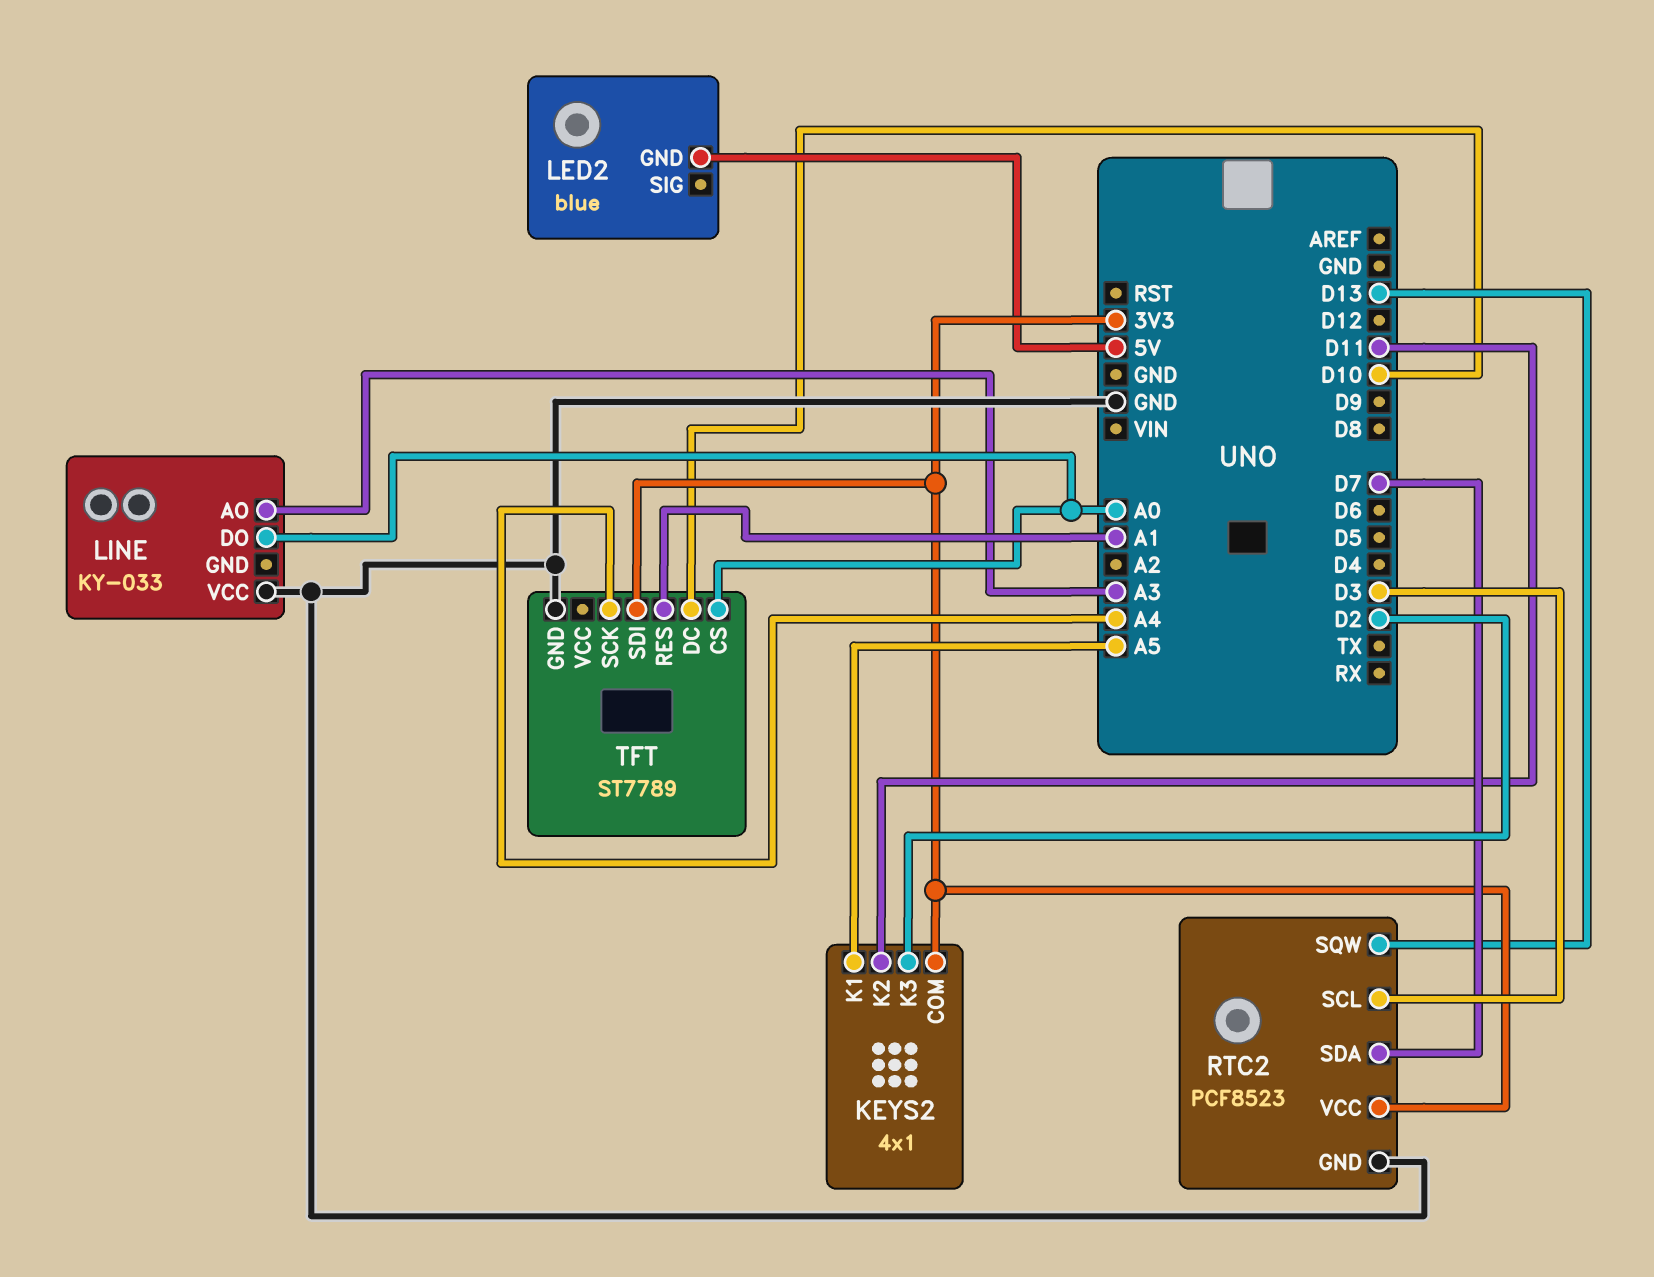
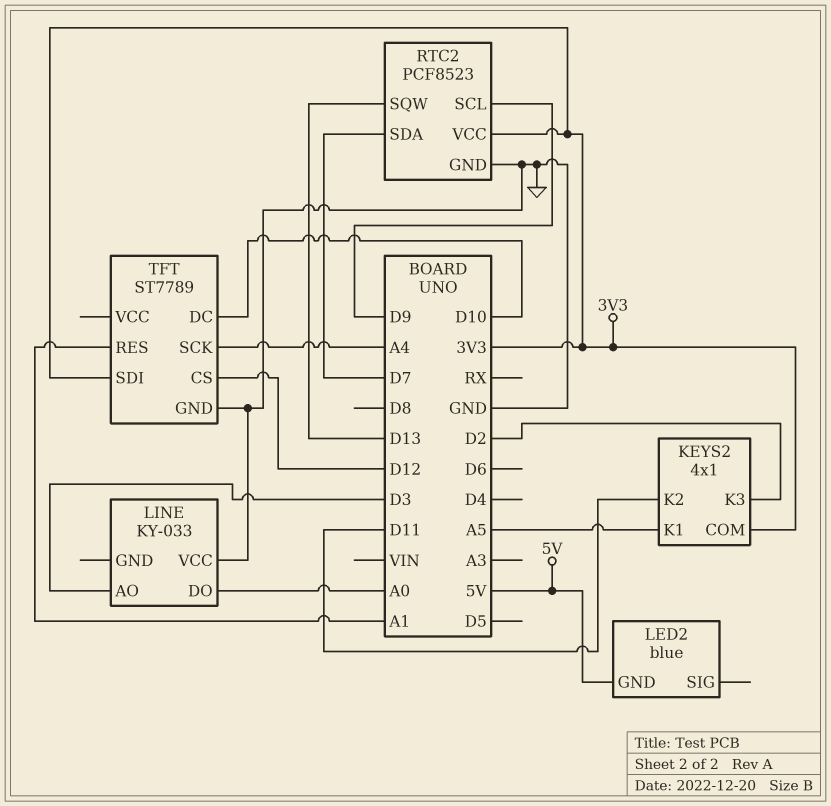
LINE pin AO: A3 -> D3
RTC2 pin SCL: D3 -> D9
TFT pin CS: A0 -> D12

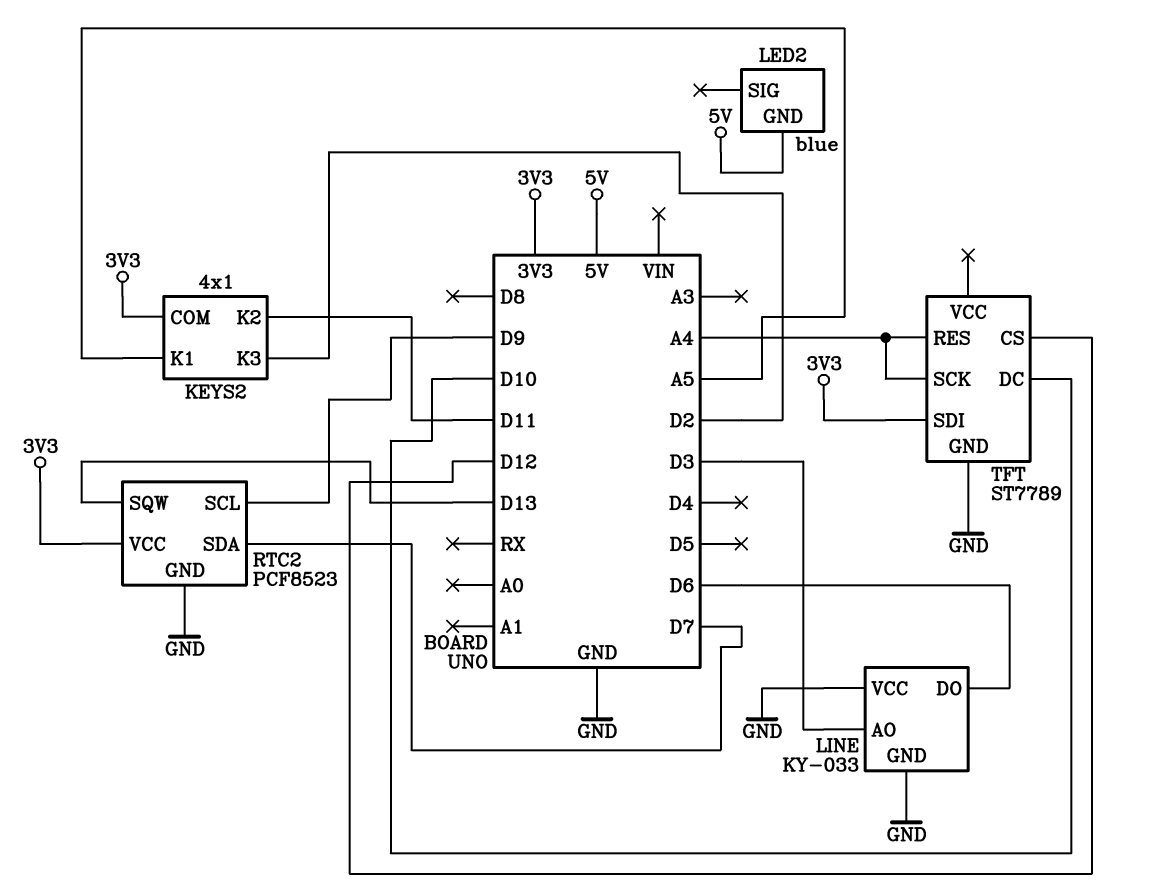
LINE pin DO: A0 -> D6
LINE pin GND: none -> GND
TFT pin RES: A1 -> A4

